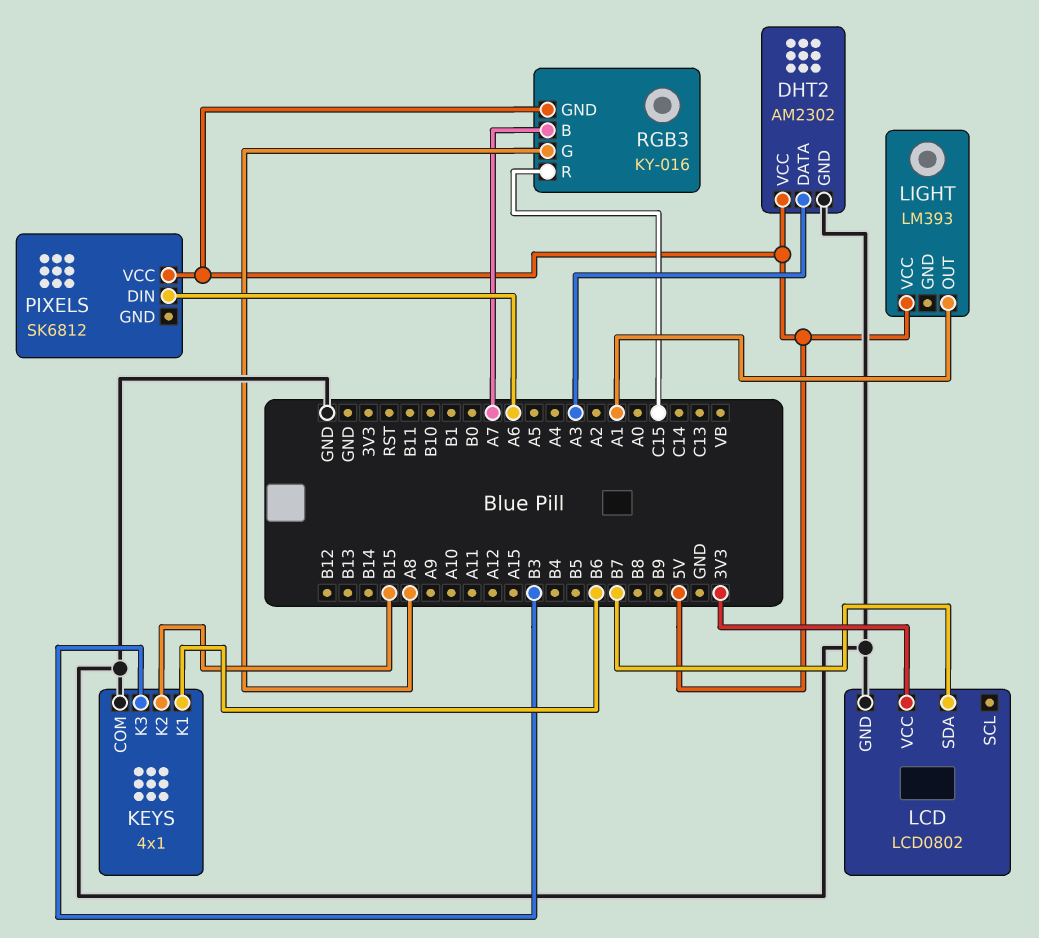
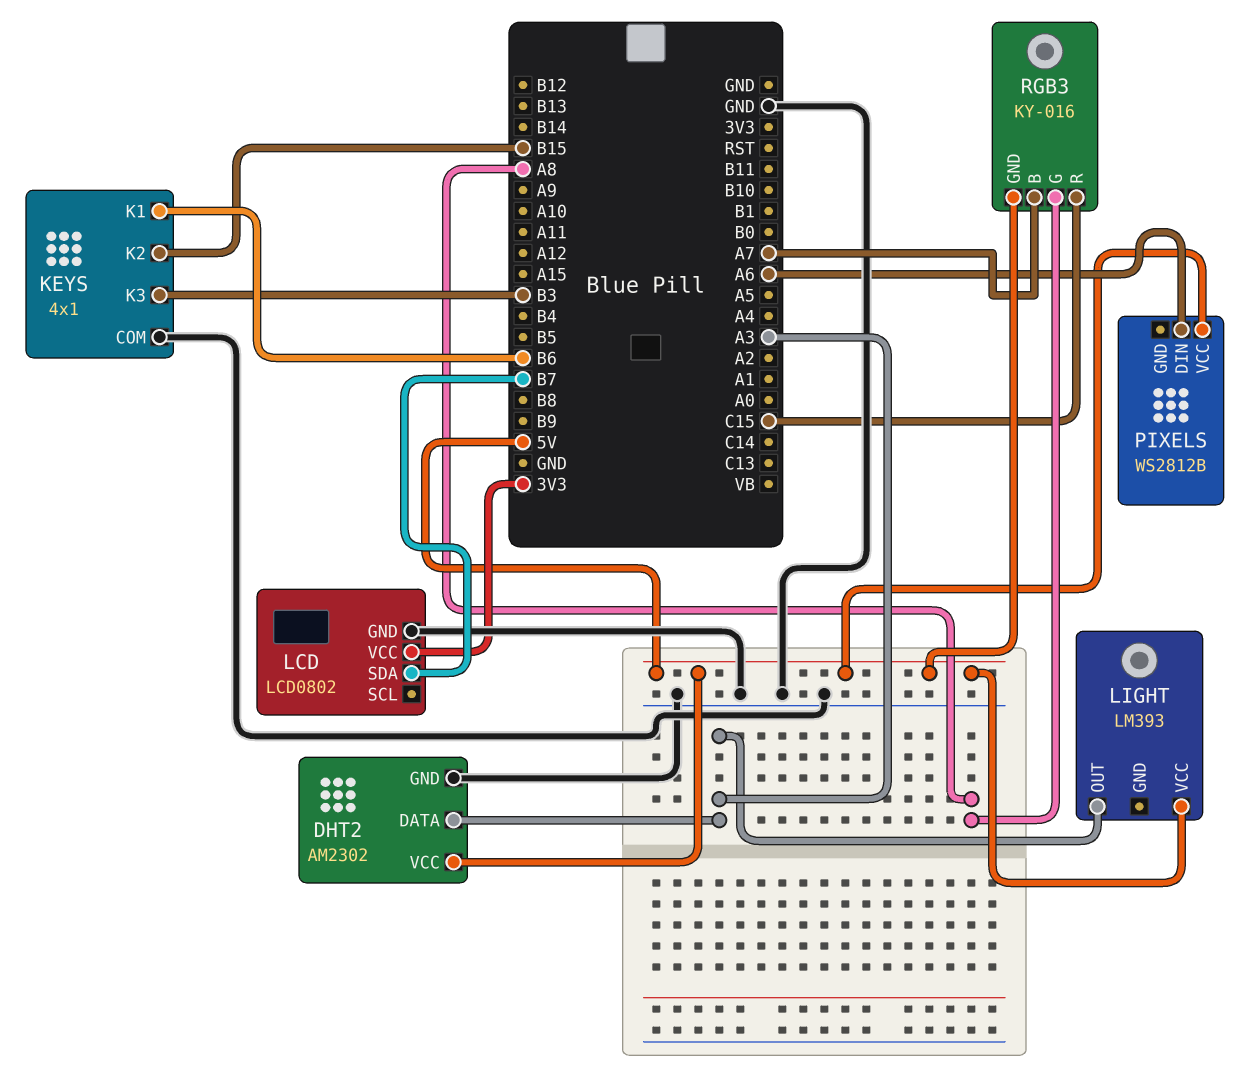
LIGHT pin OUT: A1 -> A3
PIXELS: SK6812 -> WS2812B

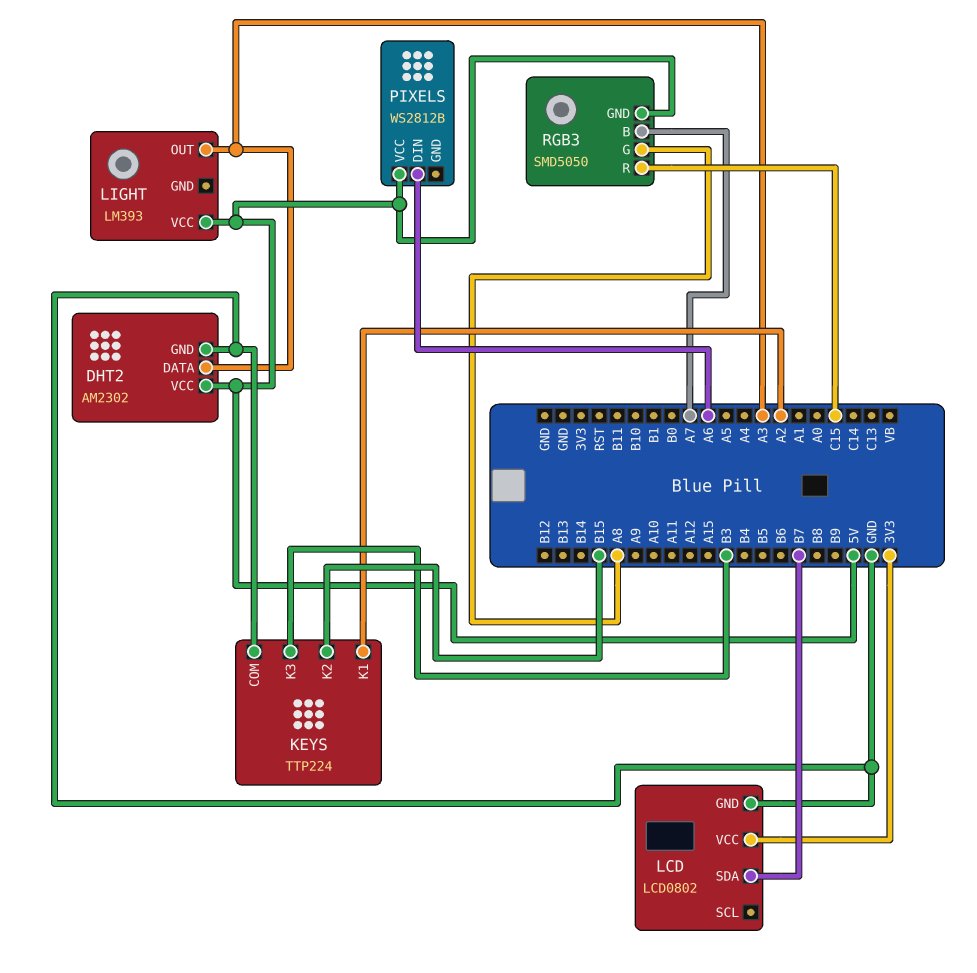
KEYS: 4x1 -> TTP224
KEYS pin K1: B6 -> A2
RGB3: KY-016 -> SMD5050

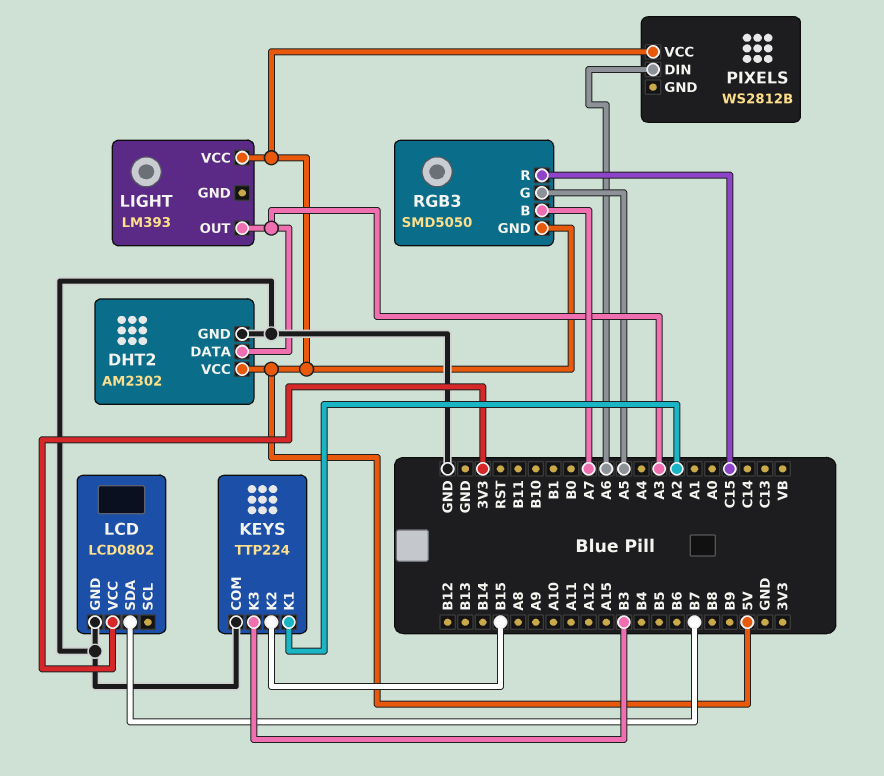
RGB3 pin G: A8 -> A5

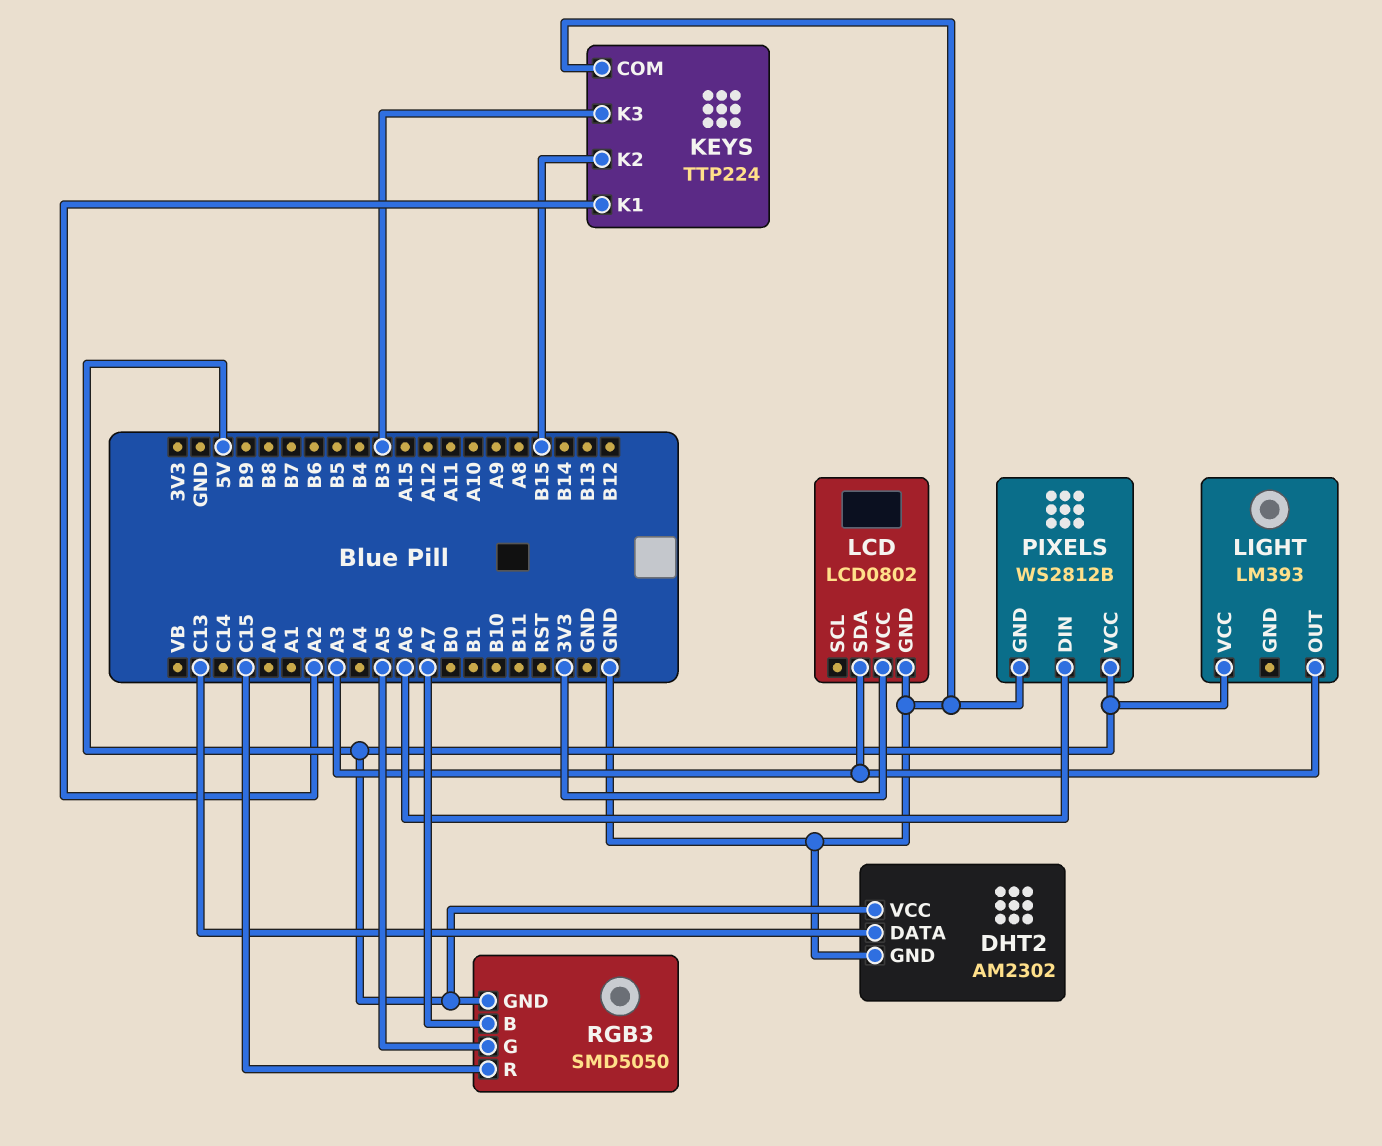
DHT2 pin DATA: A3 -> C13
LCD pin SDA: B7 -> A3
PIXELS pin GND: none -> GND

